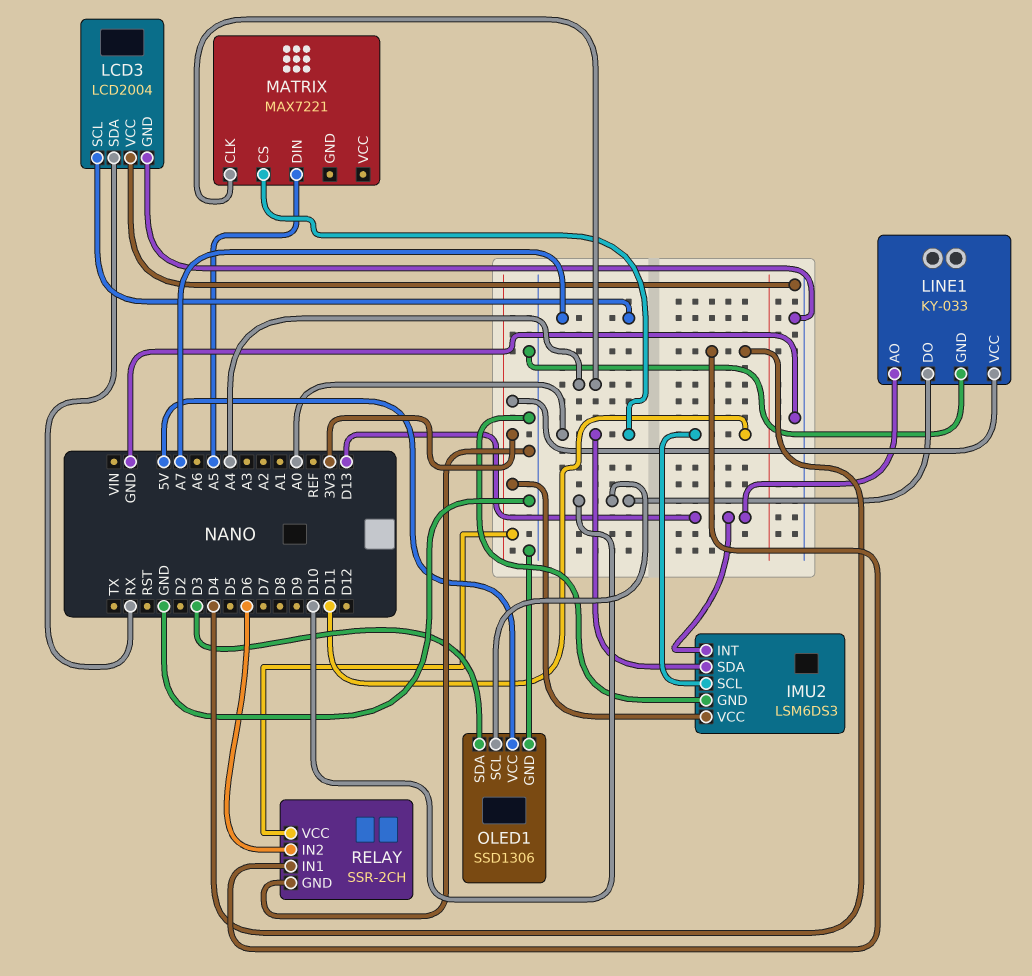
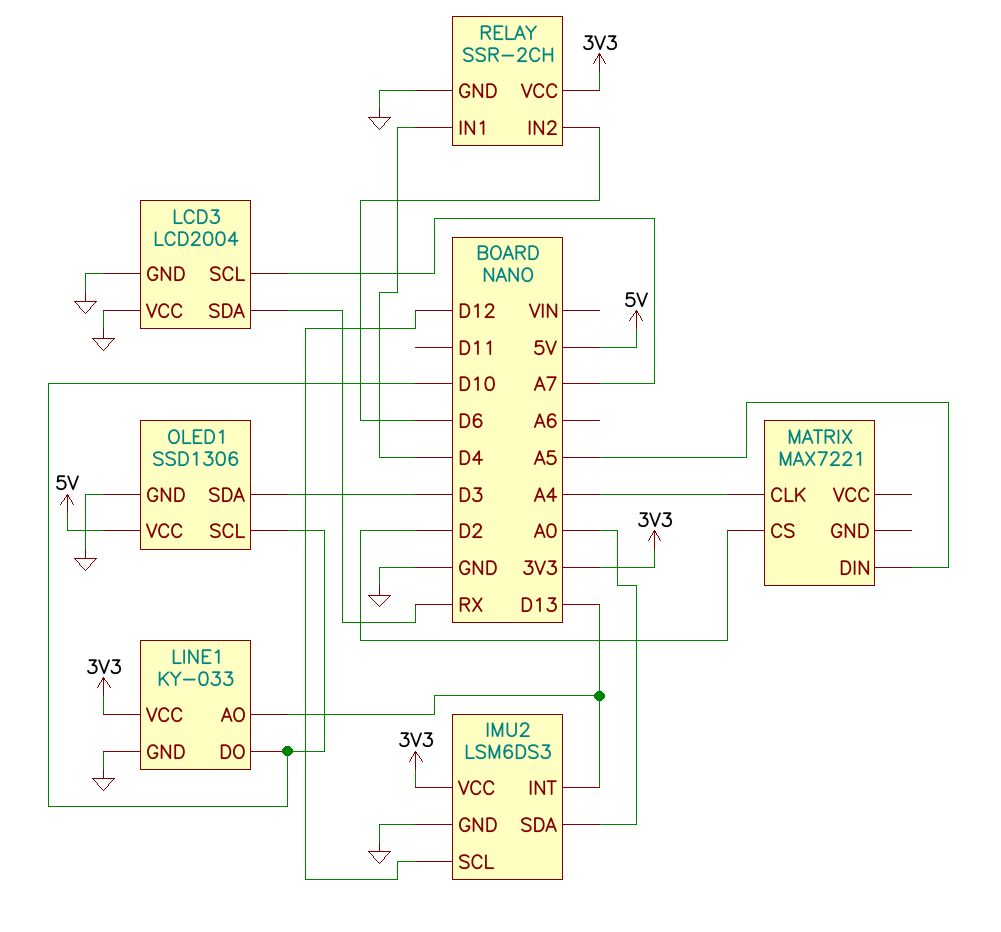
IMU2 pin SCL: D11 -> D12
MATRIX pin CS: A0 -> D2

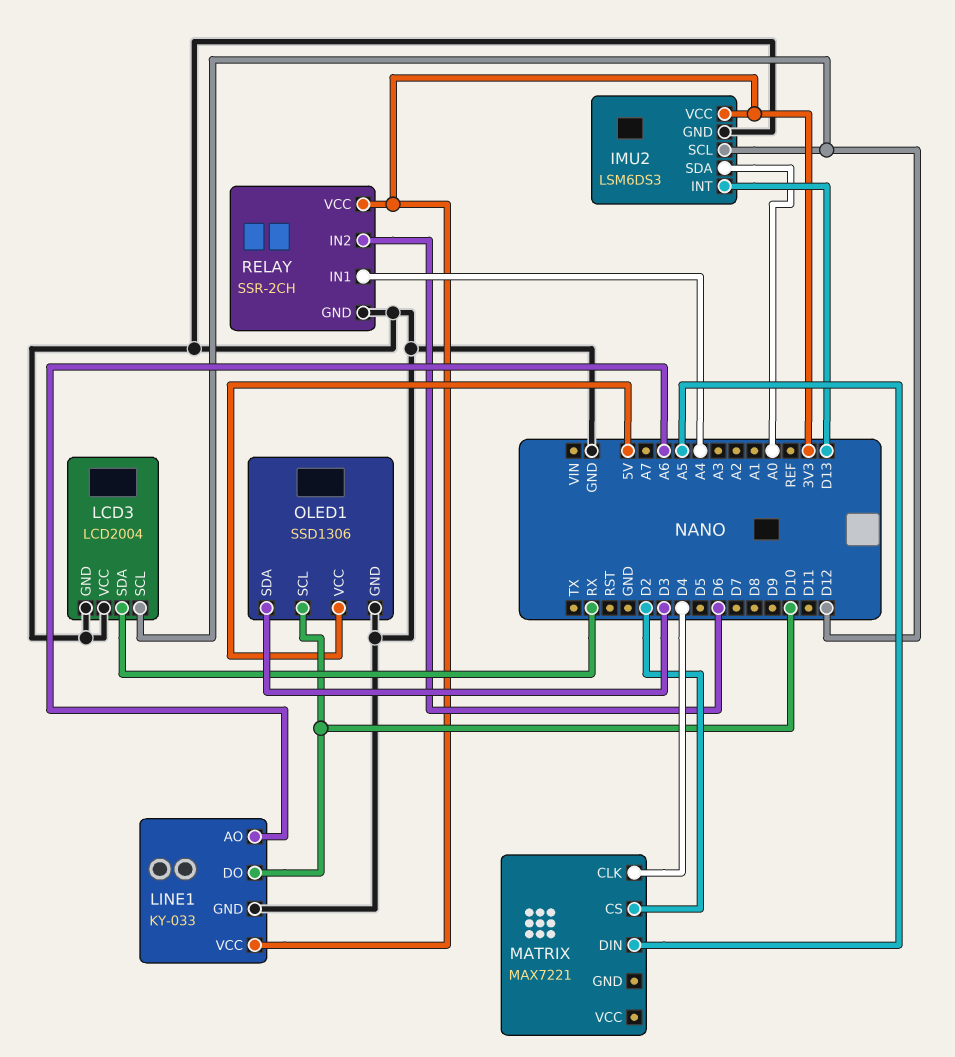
LCD3 pin SCL: A7 -> D12
LINE1 pin AO: D13 -> A6
MATRIX pin CLK: A4 -> D4
RELAY pin IN1: D4 -> A4

